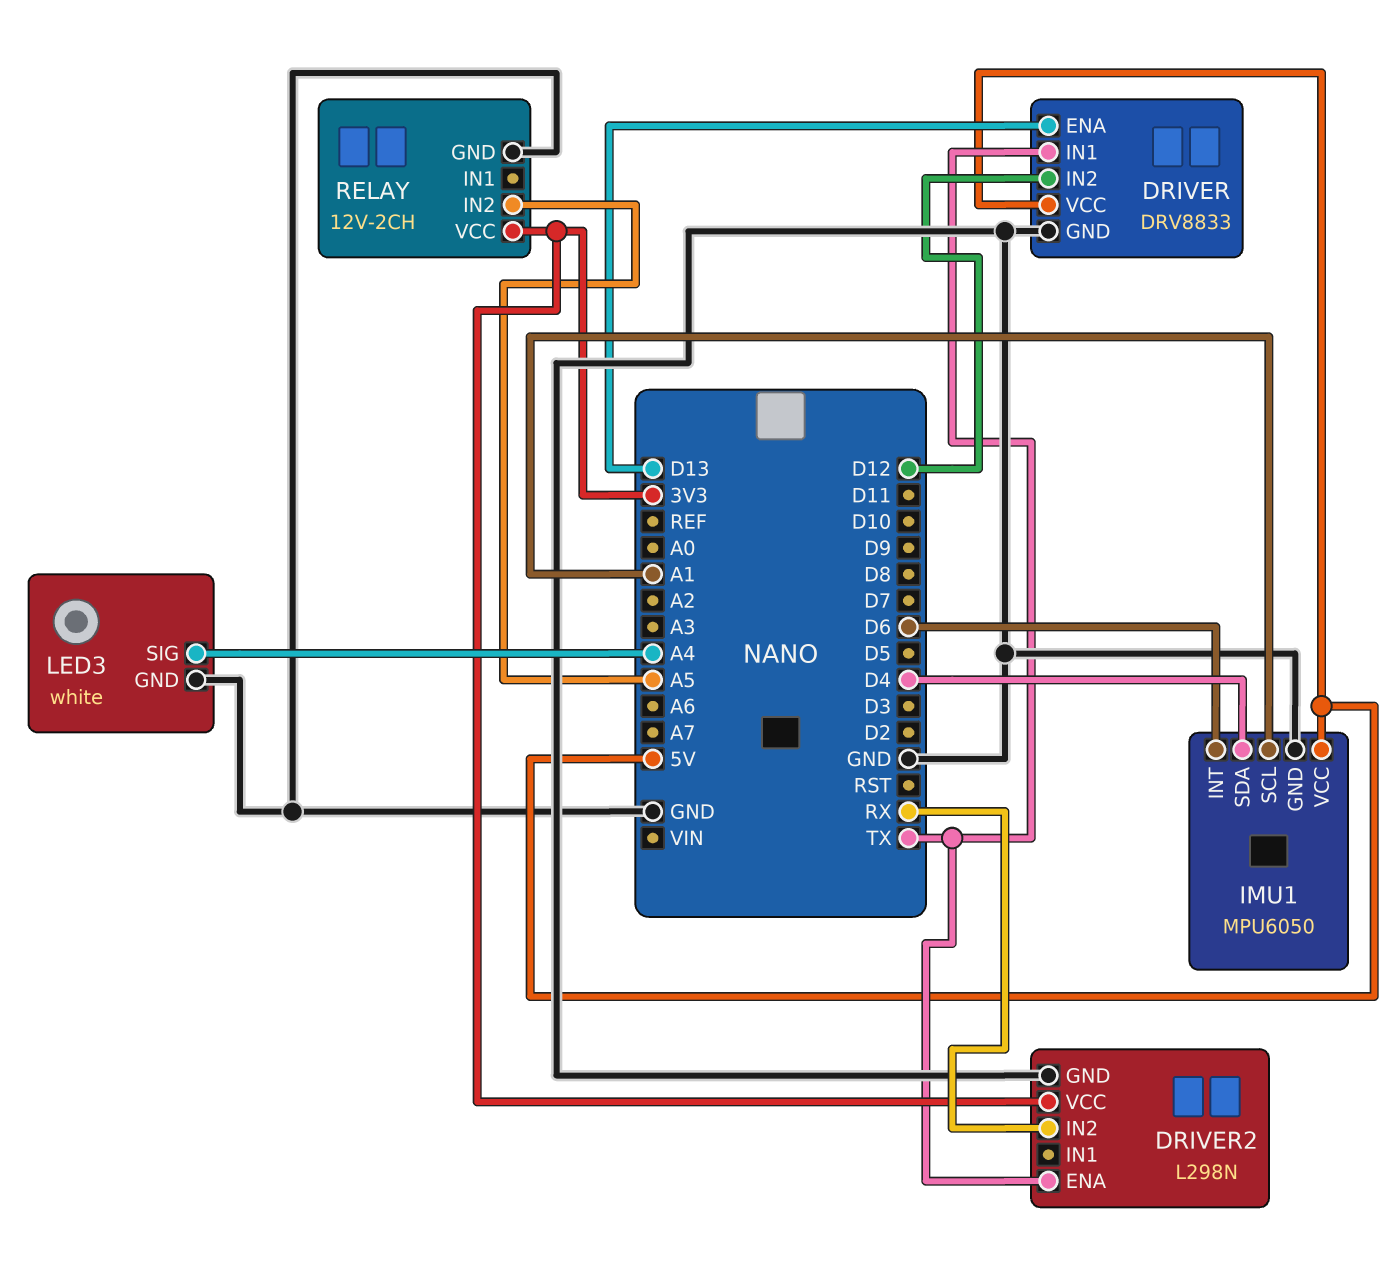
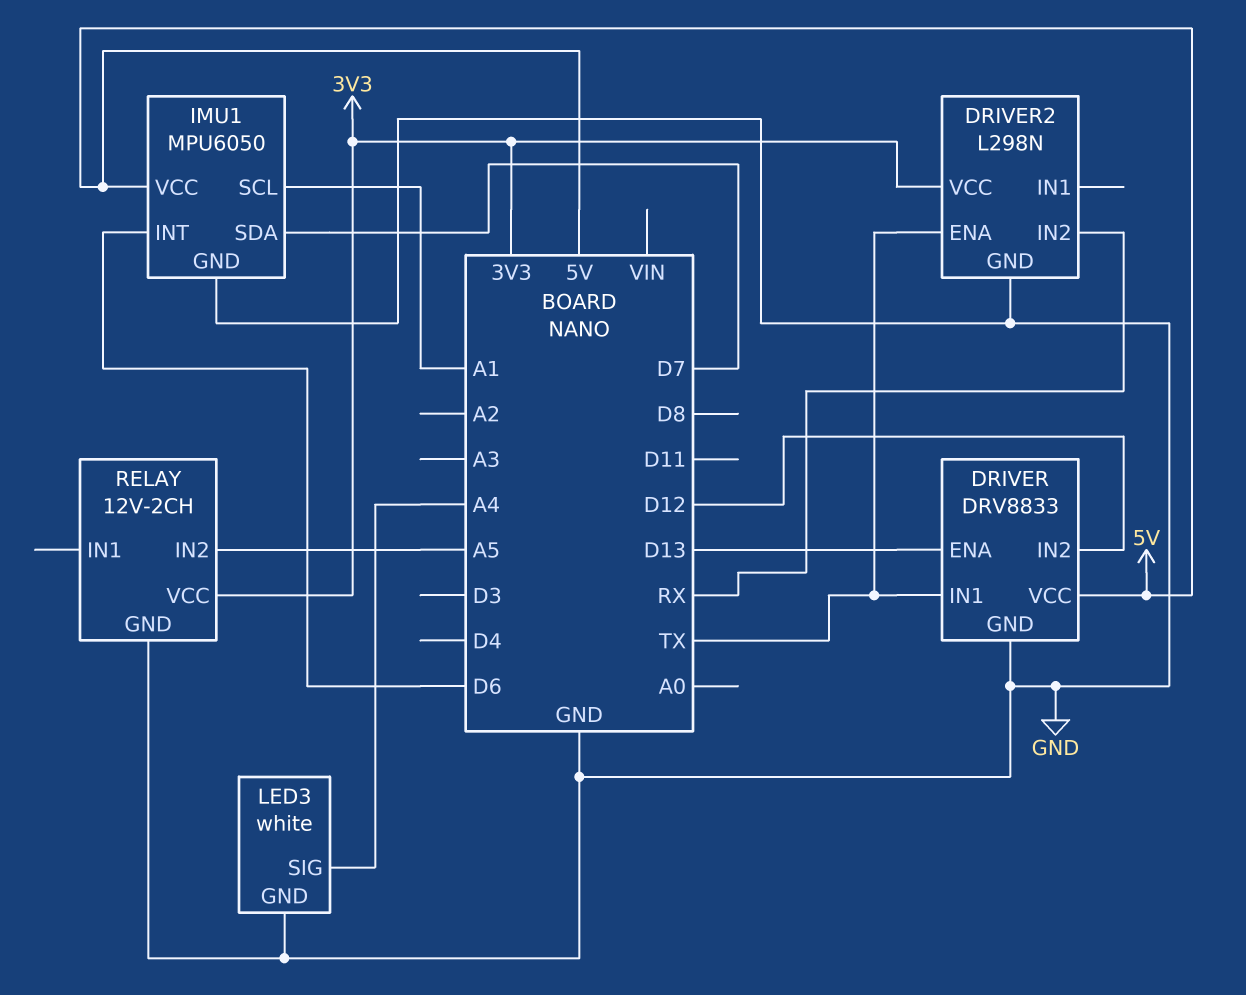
IMU1 pin SDA: D4 -> D7

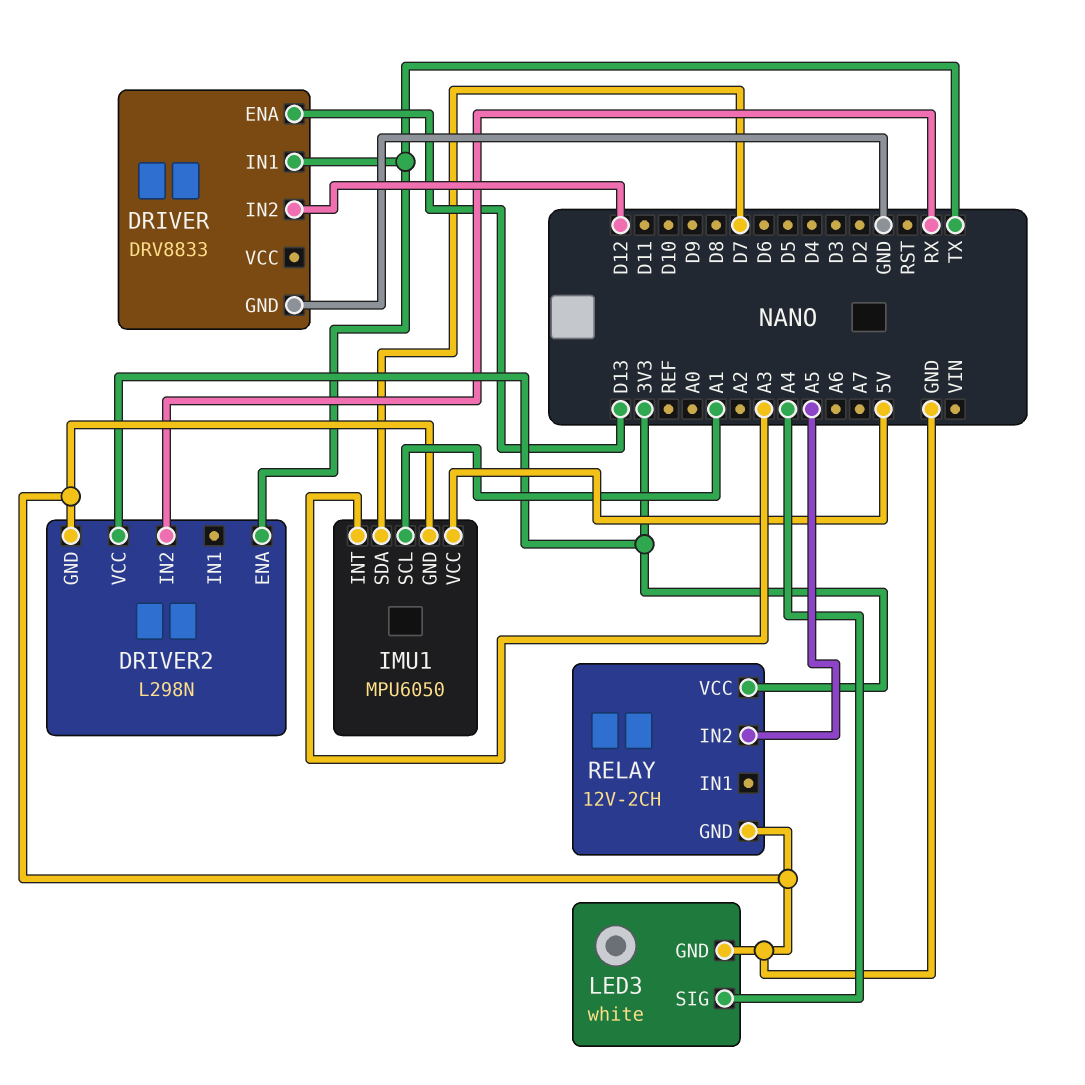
DRIVER pin VCC: 5V -> none
IMU1 pin INT: D6 -> A3

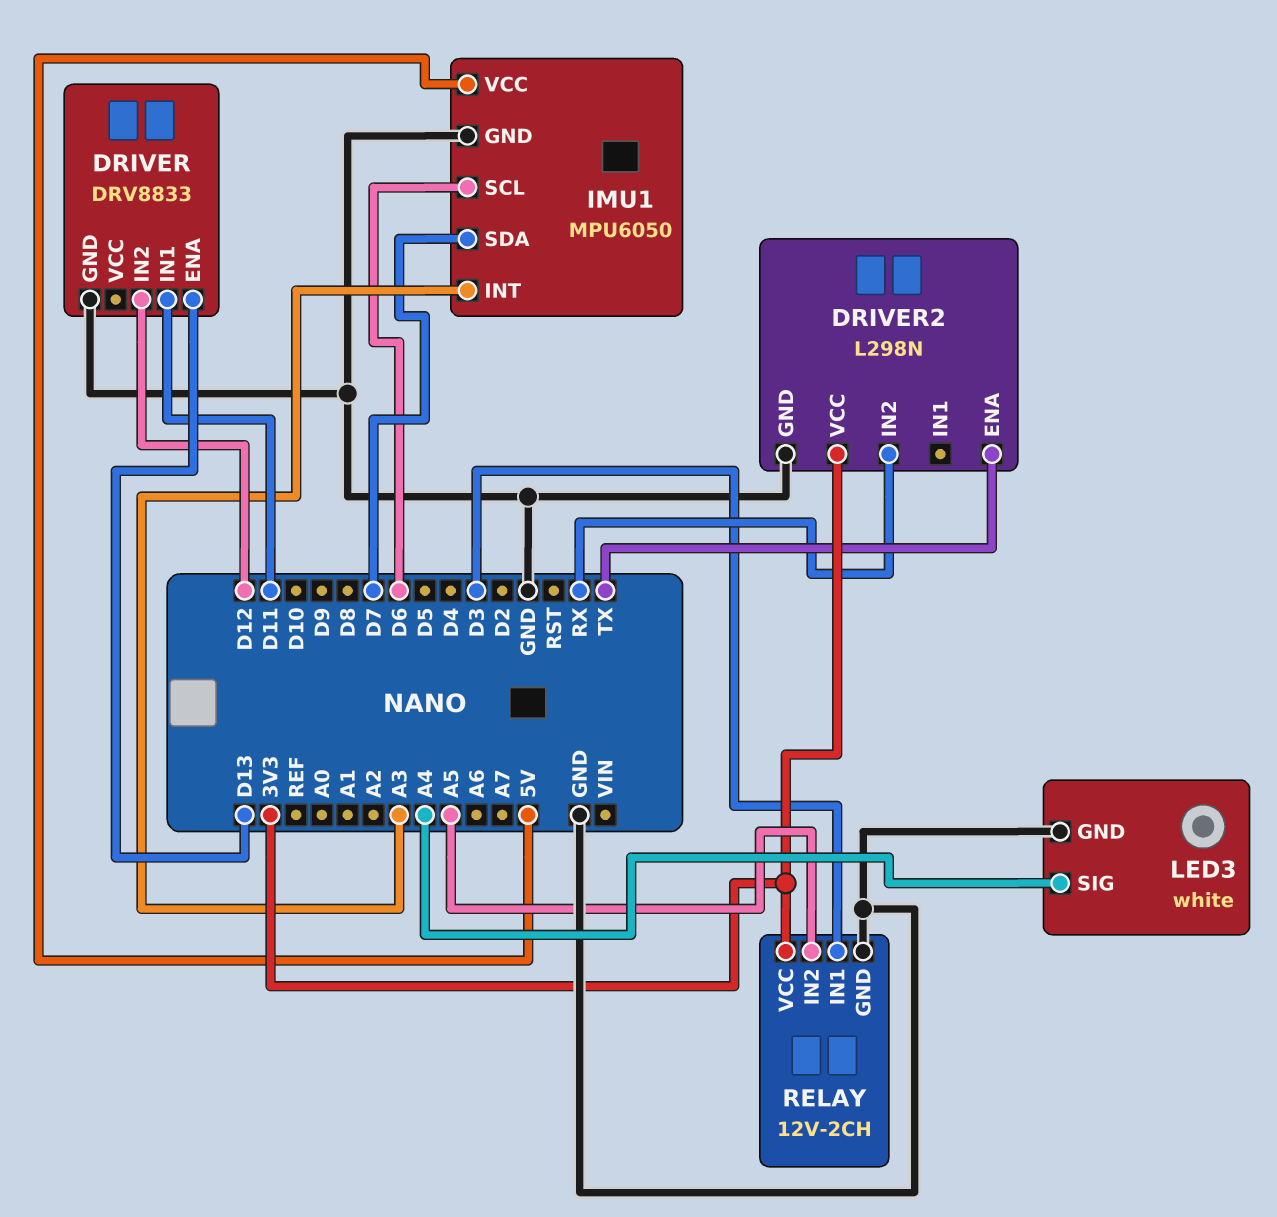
DRIVER pin IN1: TX -> D11
IMU1 pin SCL: A1 -> D6
RELAY pin IN1: none -> D3

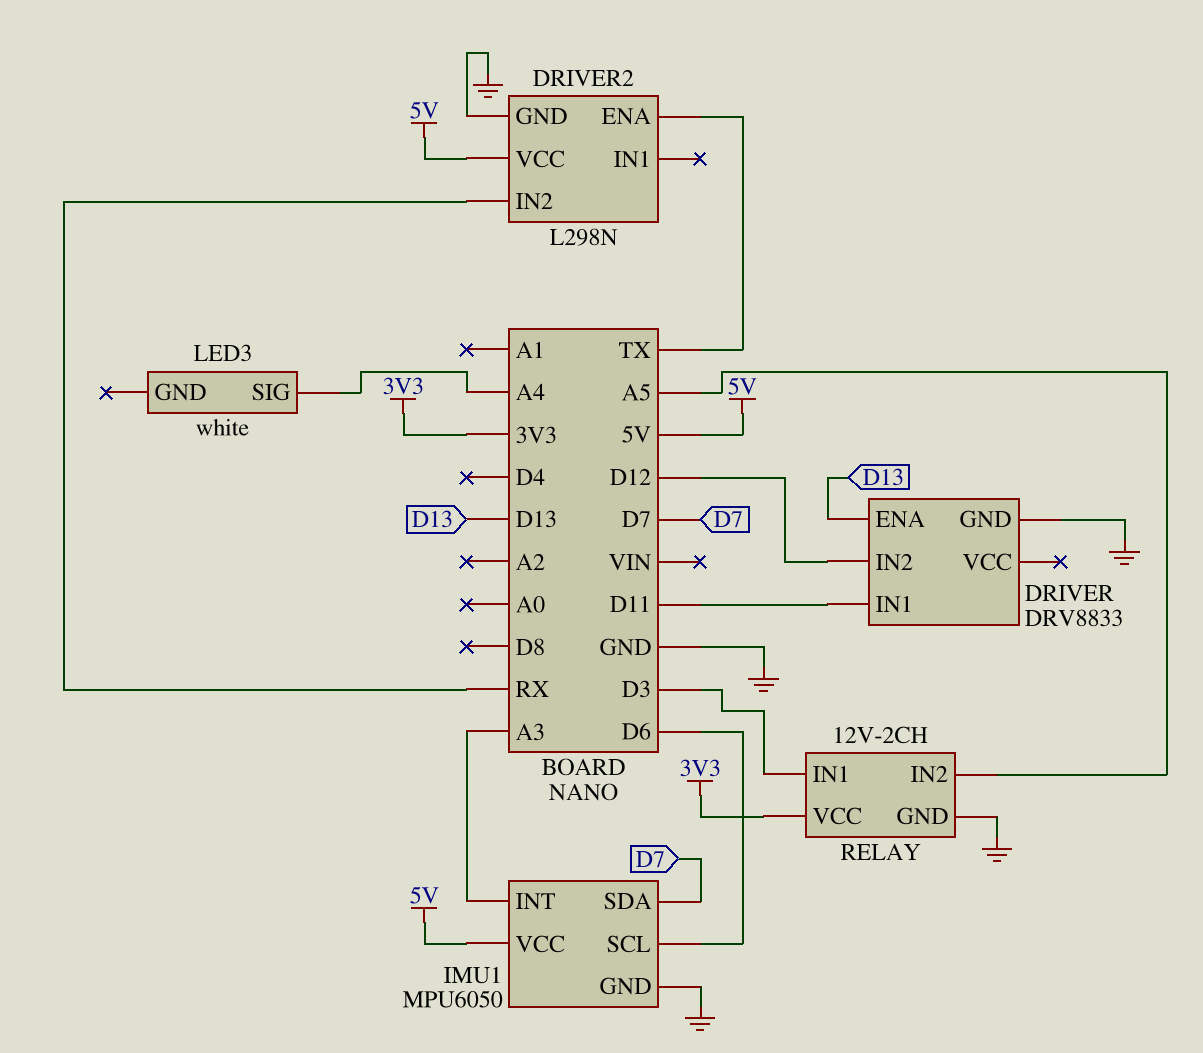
DRIVER2 pin VCC: 3V3 -> 5V
LED3 pin GND: GND -> none

